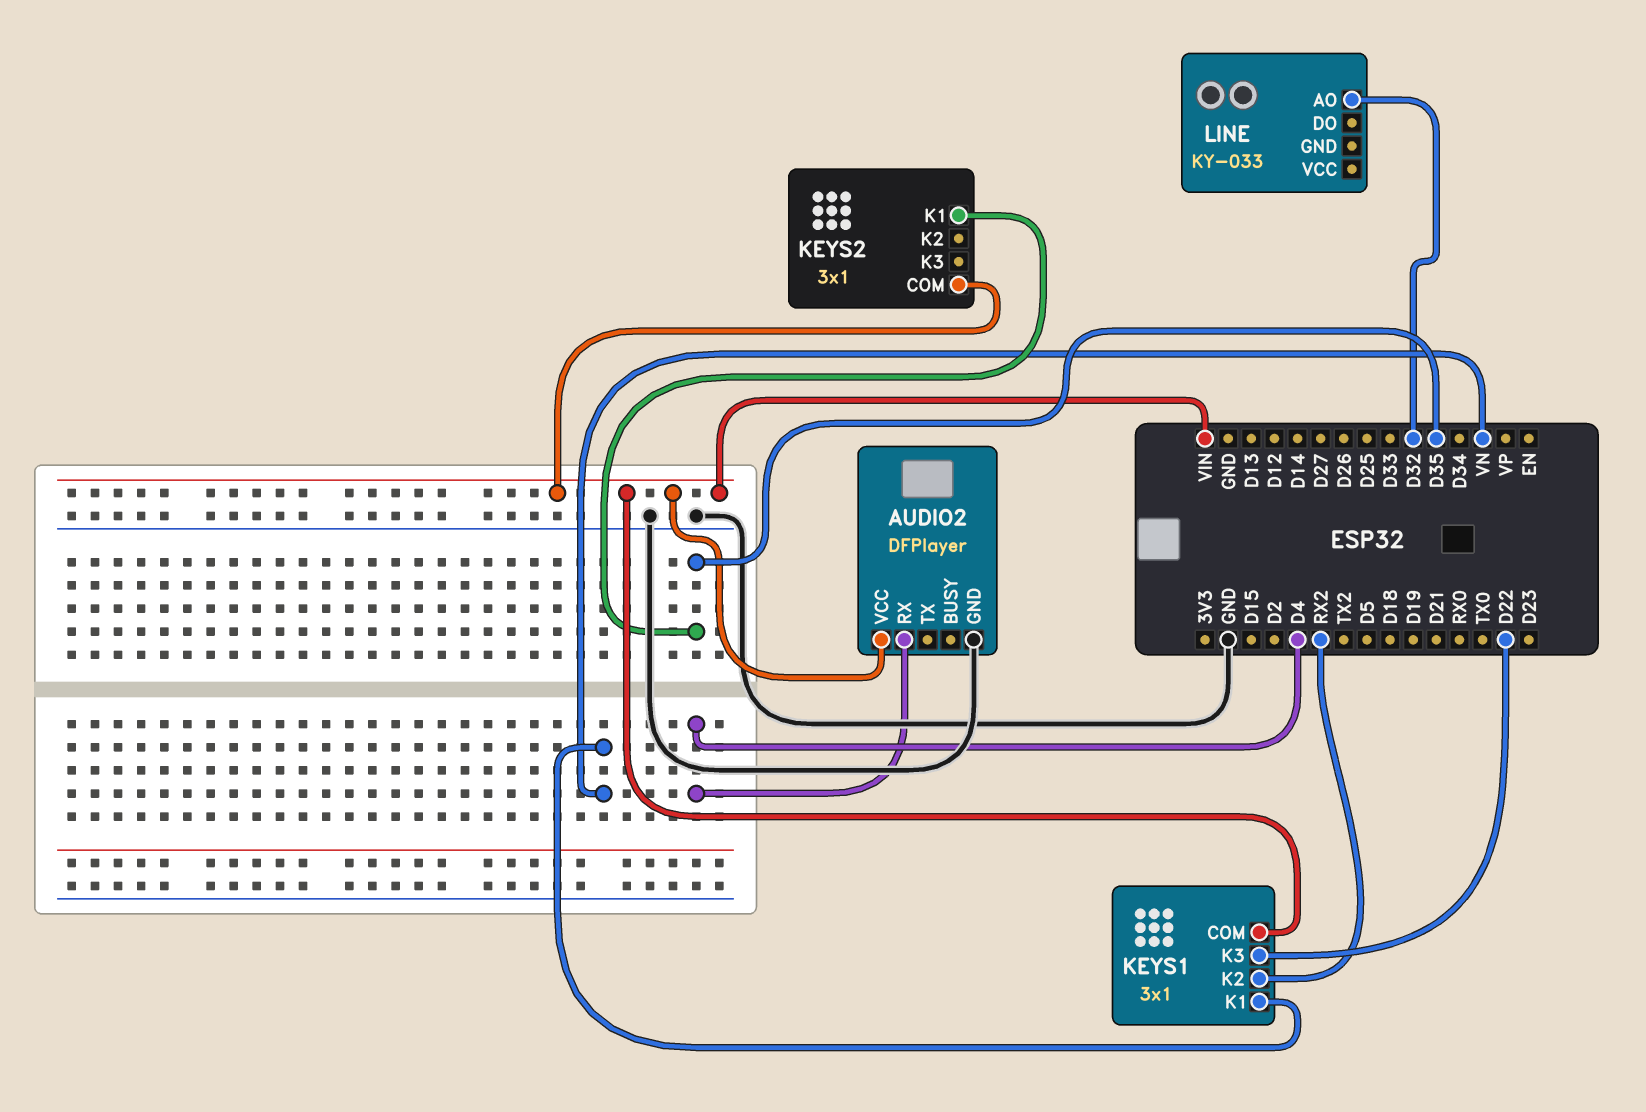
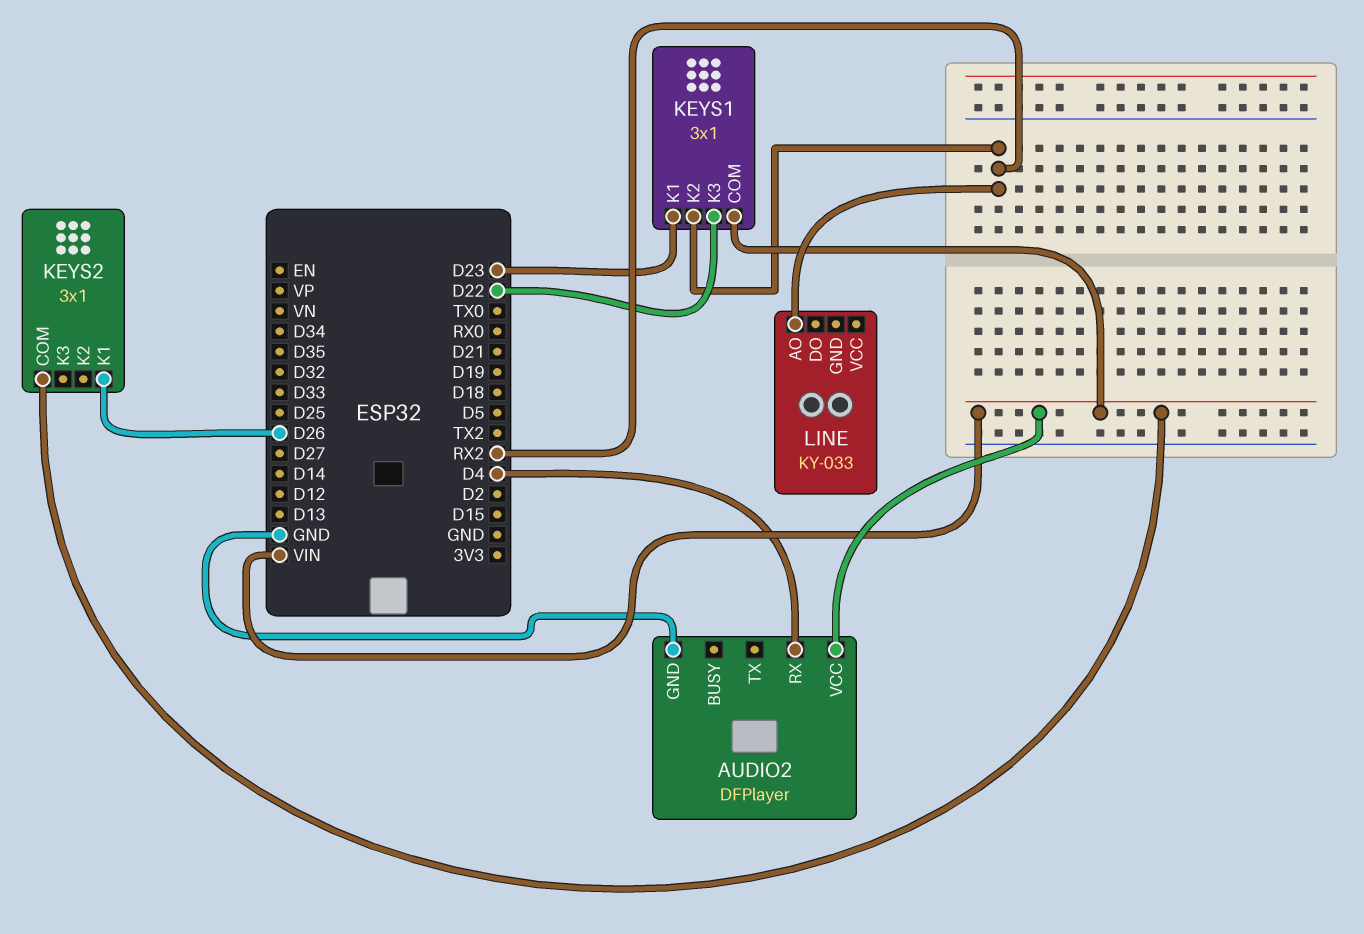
KEYS1 pin K1: VN -> D23
KEYS2 pin K1: D35 -> D26
LINE pin AO: D32 -> RX2

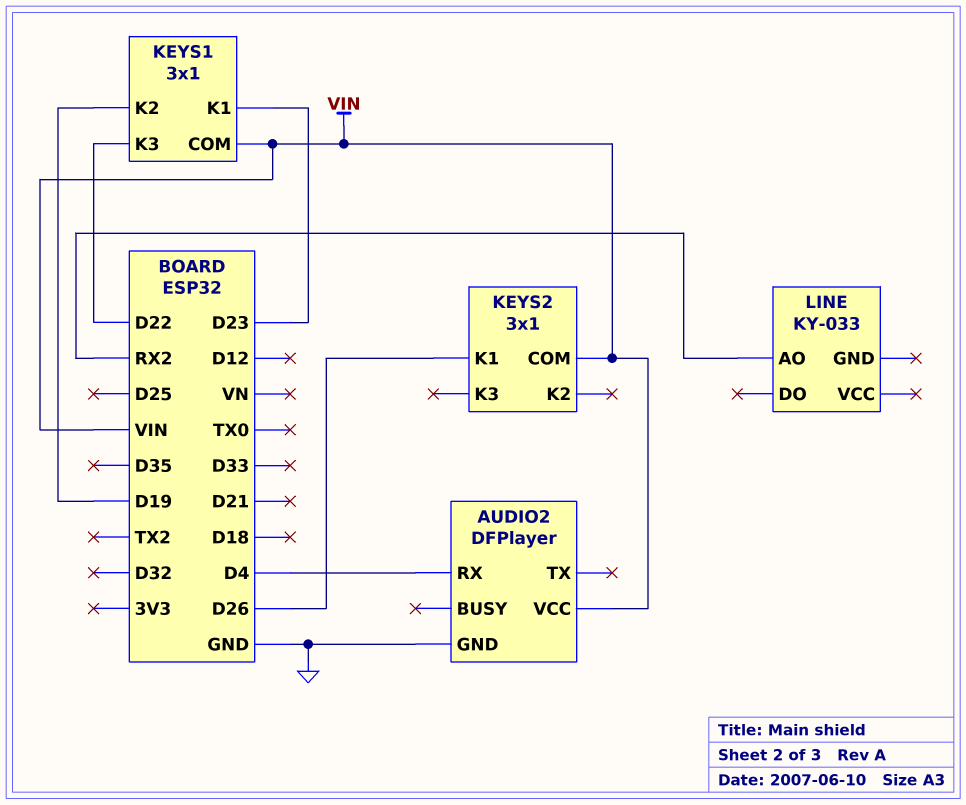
KEYS1 pin K2: RX2 -> D19

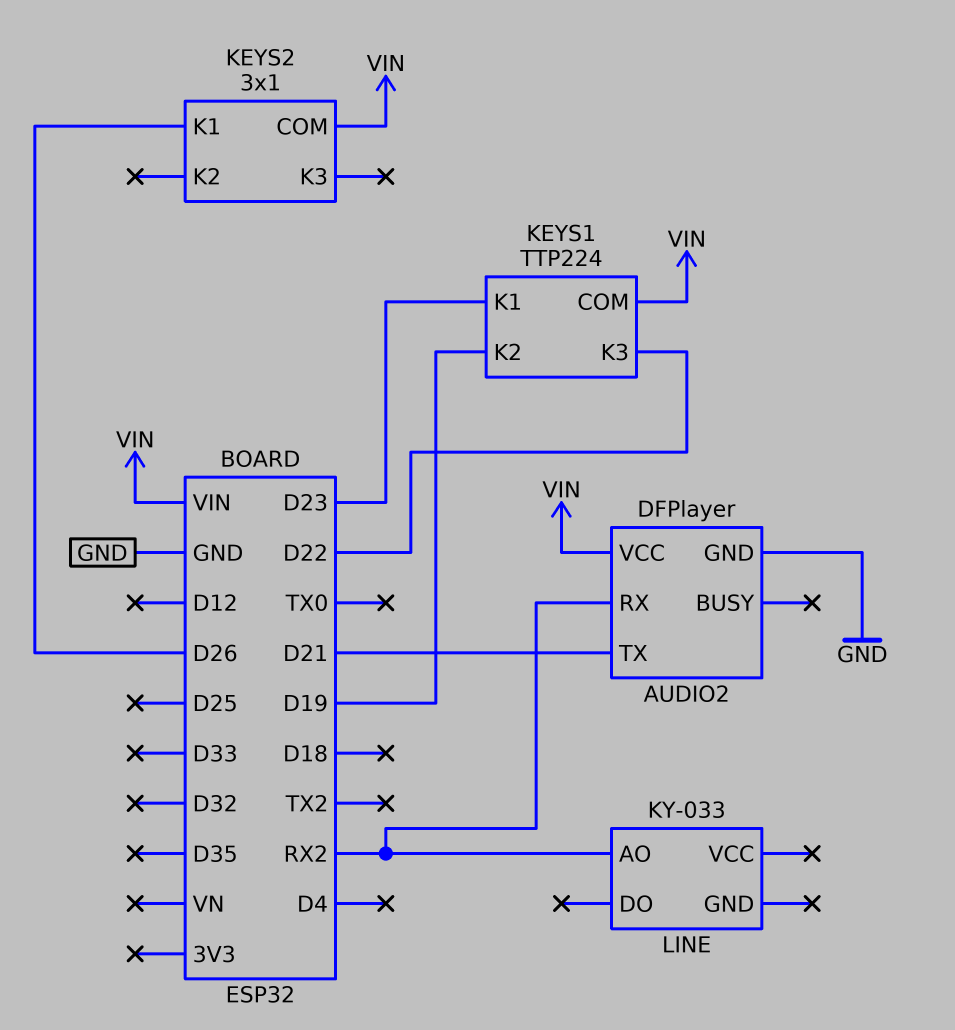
AUDIO2 pin RX: D4 -> RX2
AUDIO2 pin TX: none -> D21
KEYS1: 3x1 -> TTP224

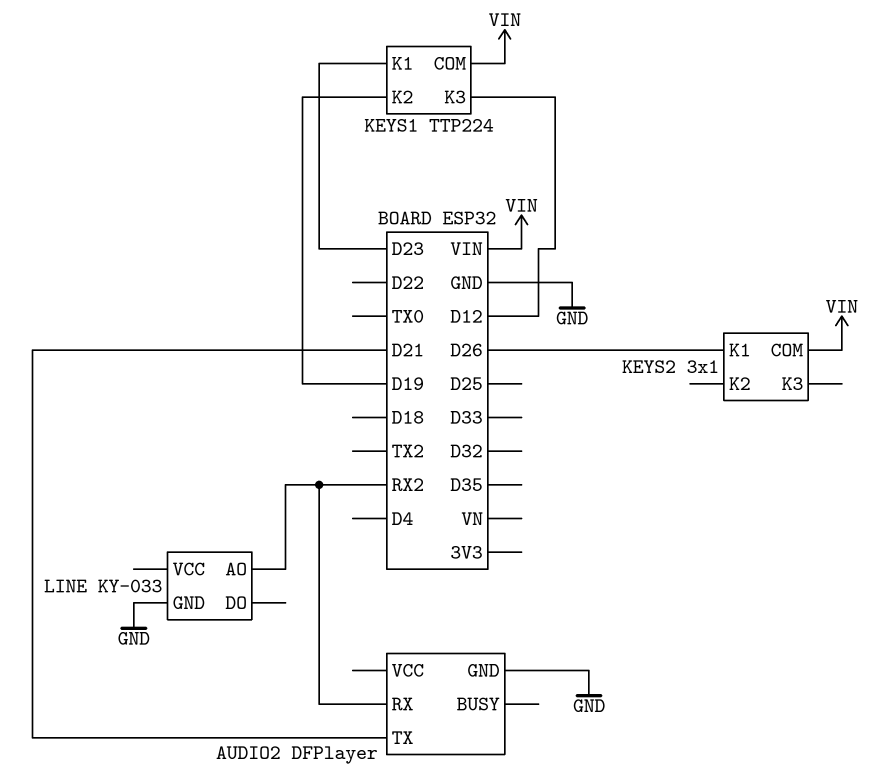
AUDIO2 pin VCC: VIN -> none
KEYS1 pin K3: D22 -> D12
LINE pin GND: none -> GND

